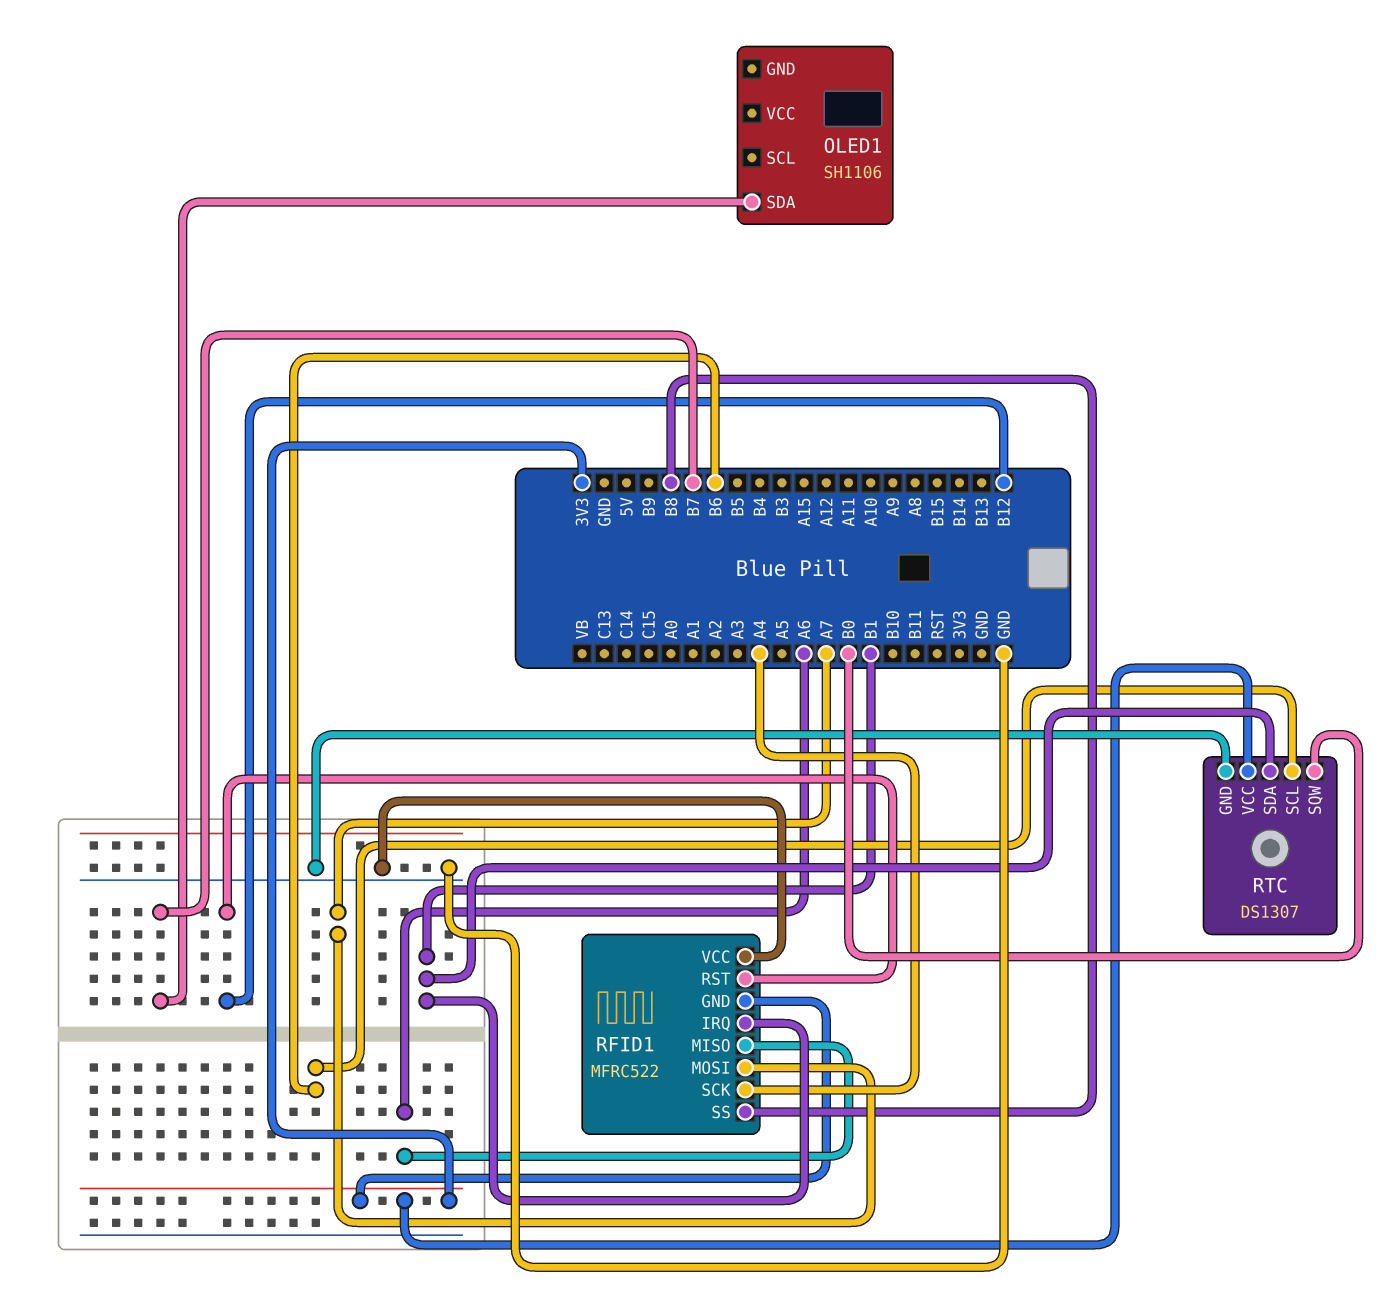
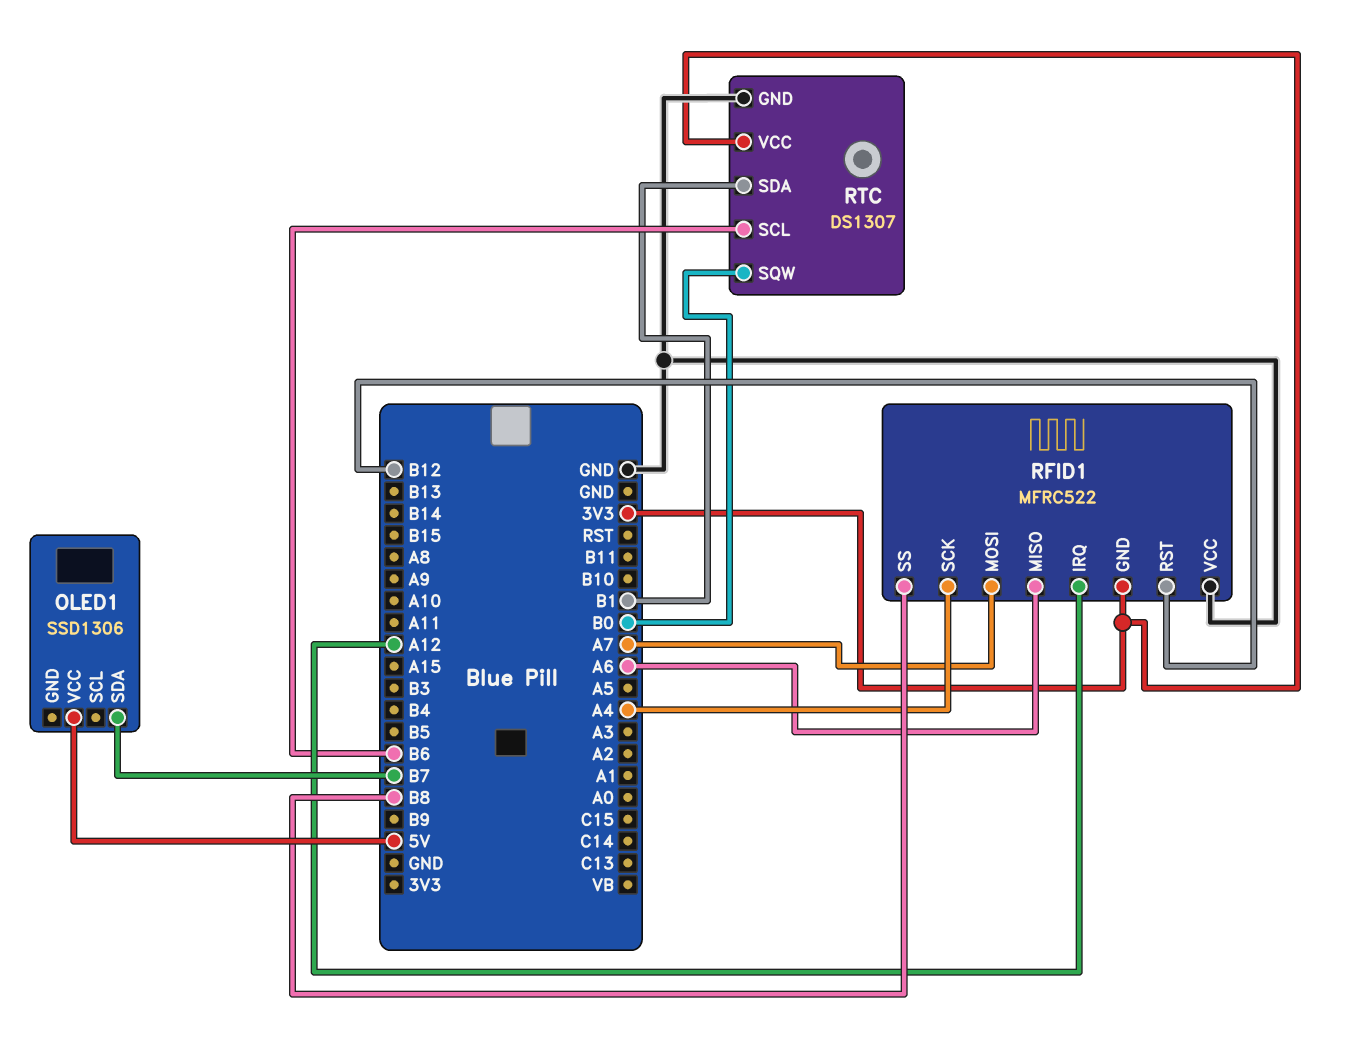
OLED1: SH1106 -> SSD1306
OLED1 pin VCC: none -> 5V
RFID1 pin IRQ: B1 -> A12

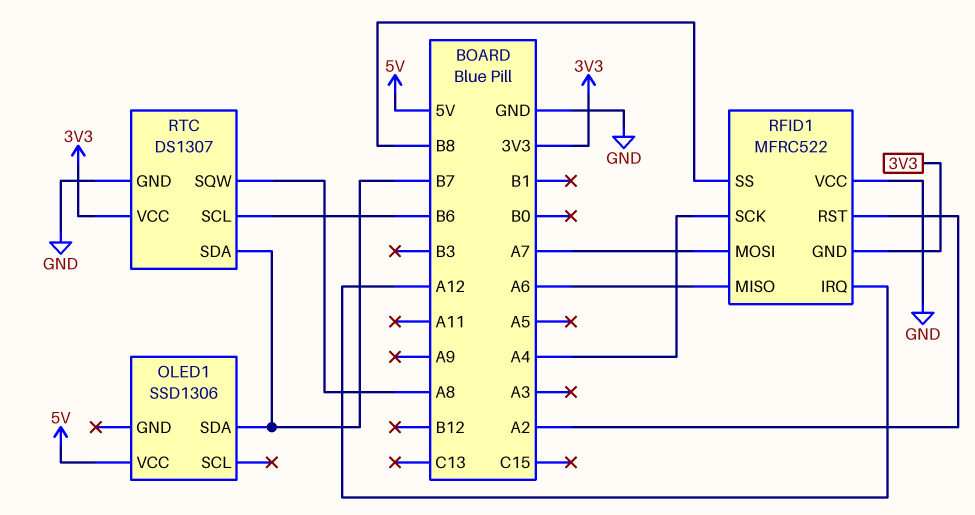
RFID1 pin RST: B12 -> A2
RTC pin SDA: B1 -> B7
RTC pin SQW: B0 -> A8

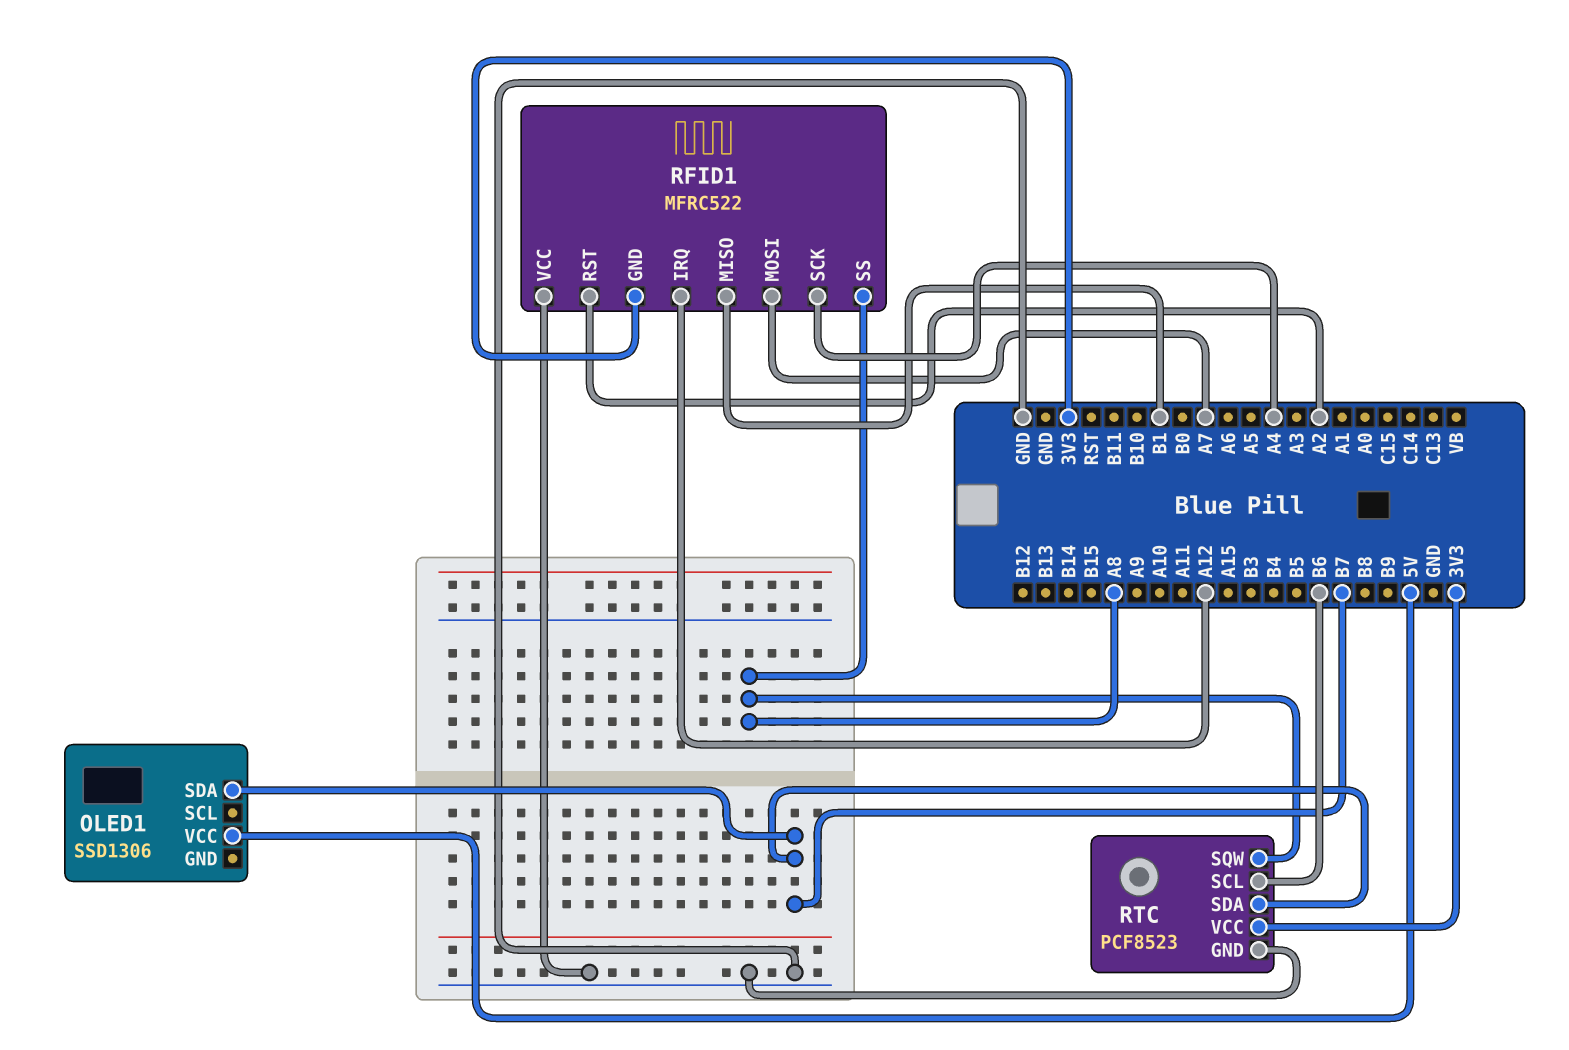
RFID1 pin MISO: A6 -> B1
RFID1 pin SS: B8 -> A8
RTC: DS1307 -> PCF8523

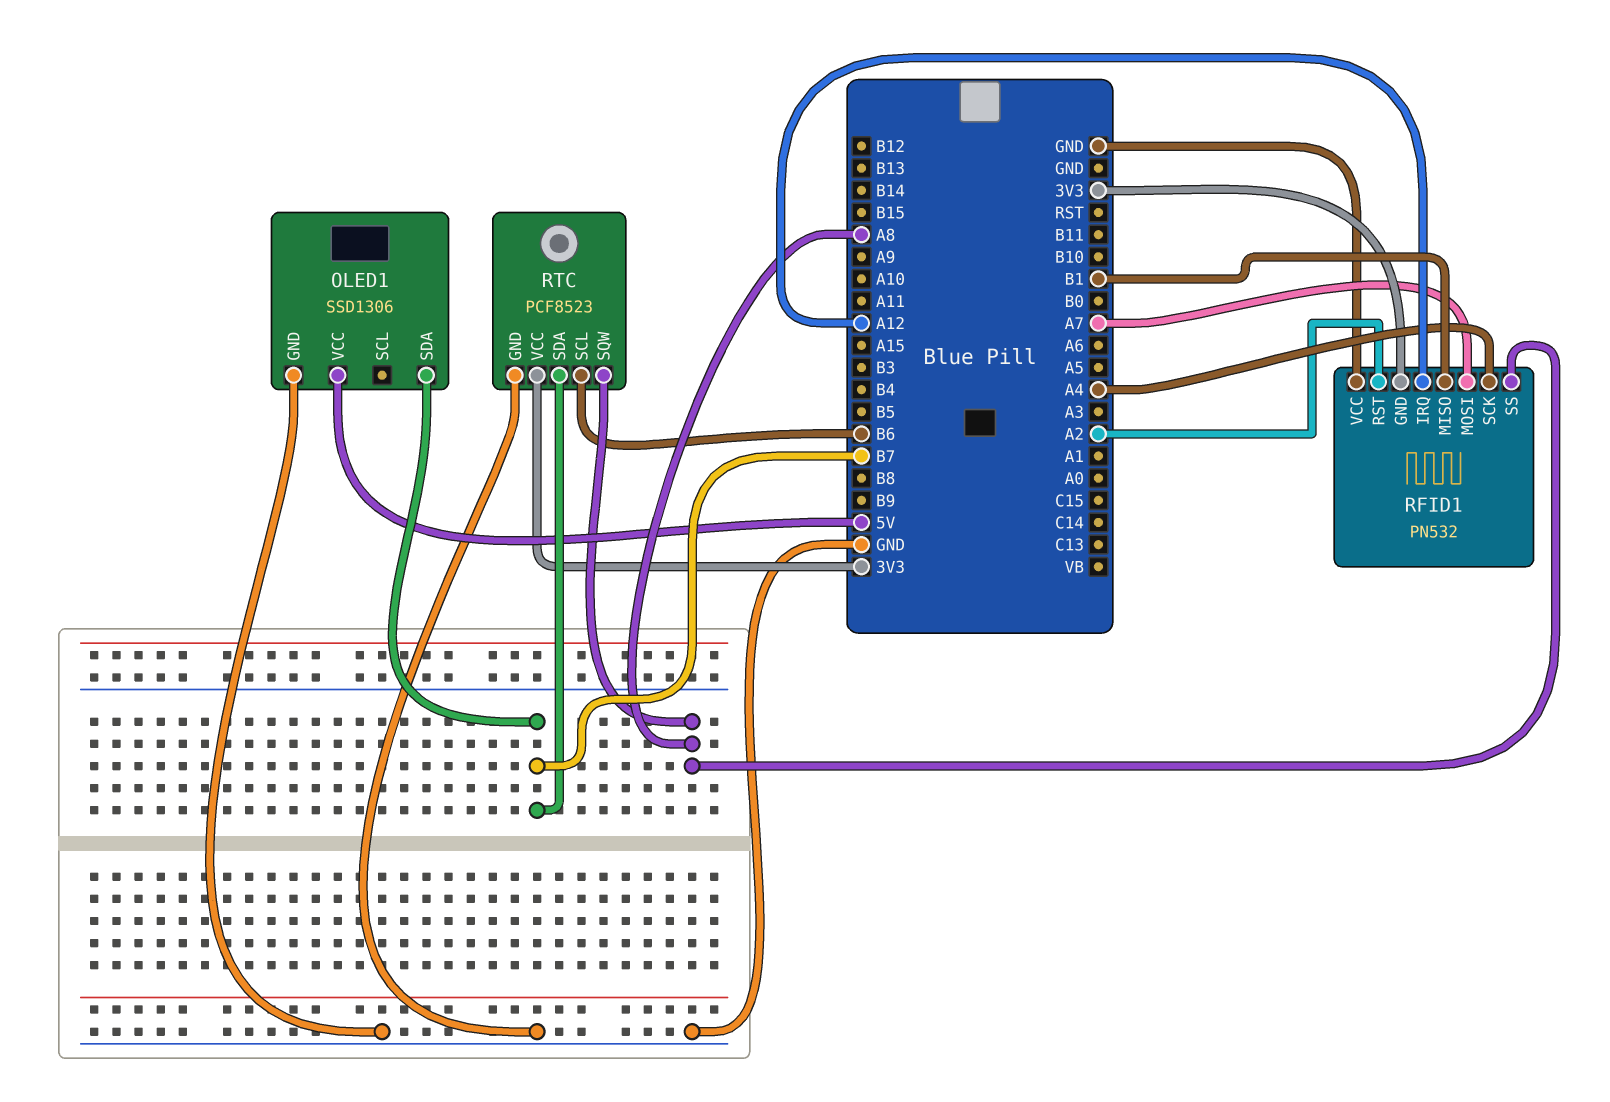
OLED1 pin GND: none -> GND
RFID1: MFRC522 -> PN532

